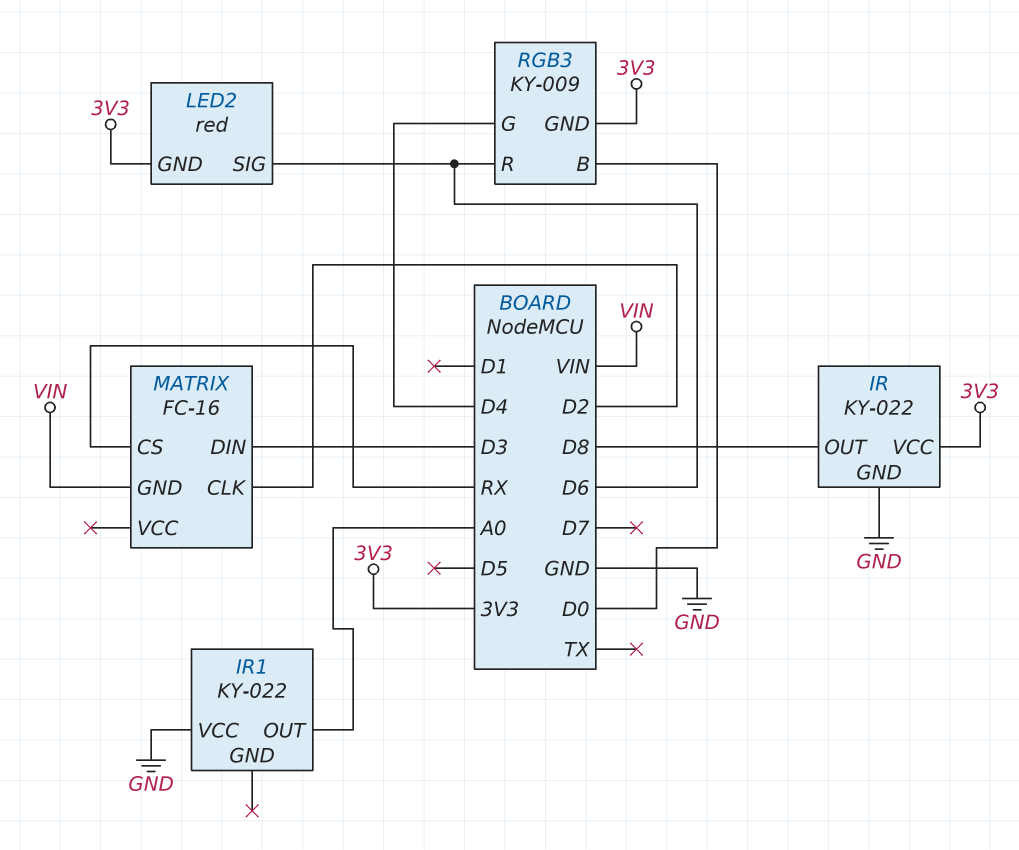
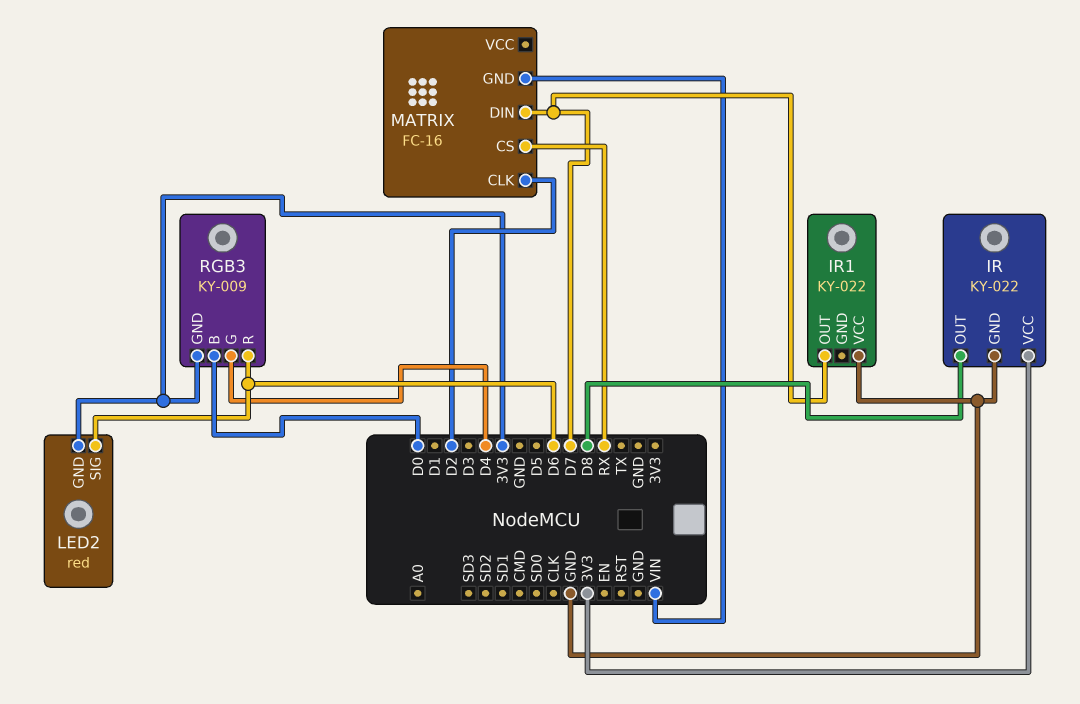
IR1 pin OUT: A0 -> D7
MATRIX pin DIN: D3 -> D7

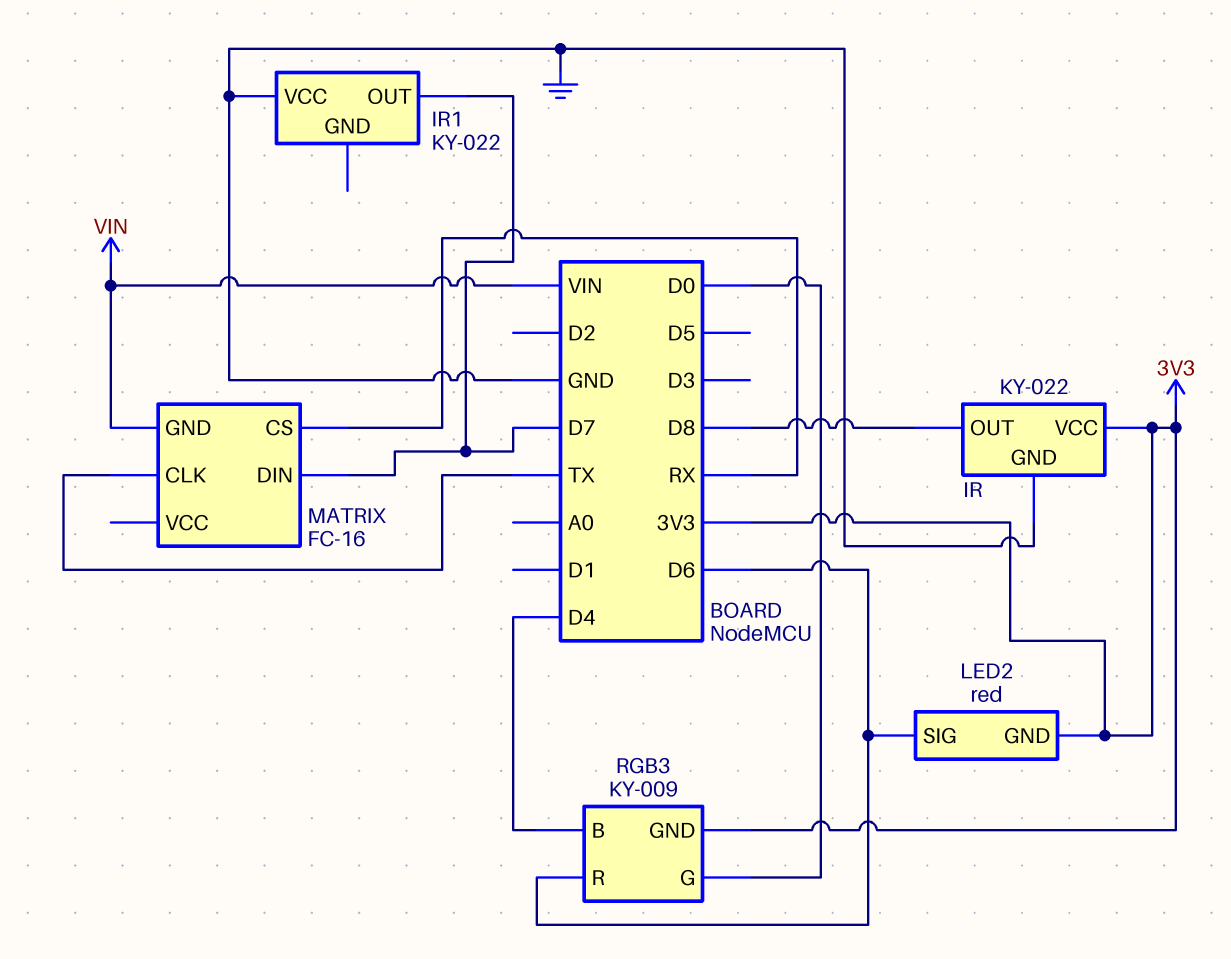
MATRIX pin CLK: D2 -> TX
RGB3 pin B: D0 -> D4
RGB3 pin G: D4 -> D0

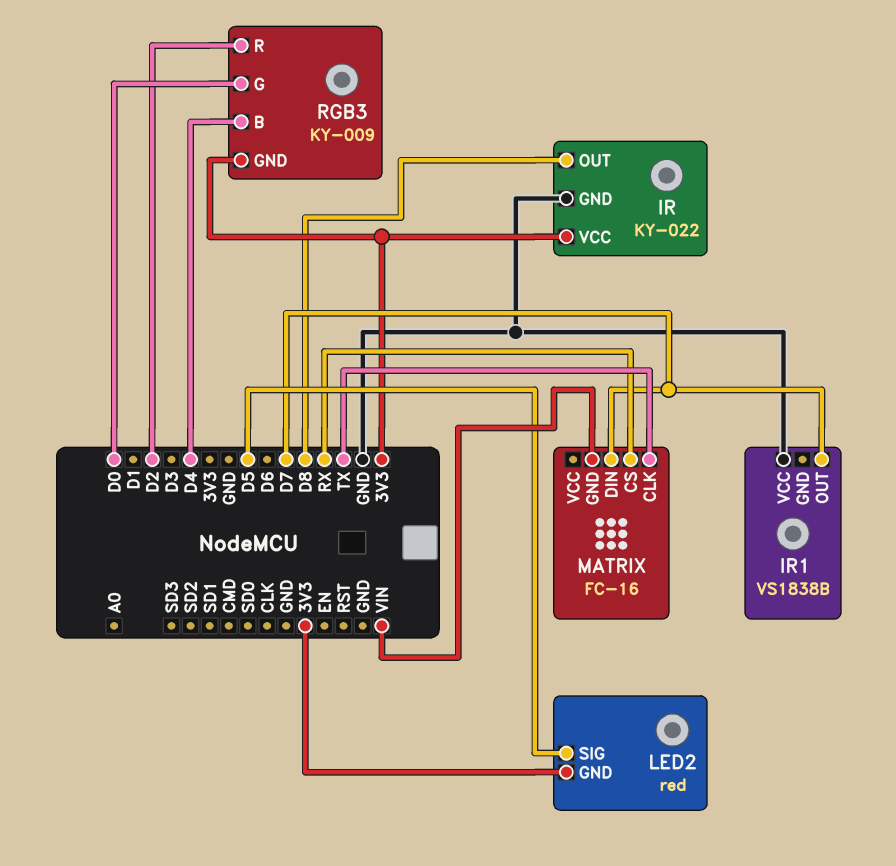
IR1: KY-022 -> VS1838B
LED2 pin SIG: D6 -> D5
RGB3 pin R: D6 -> D2

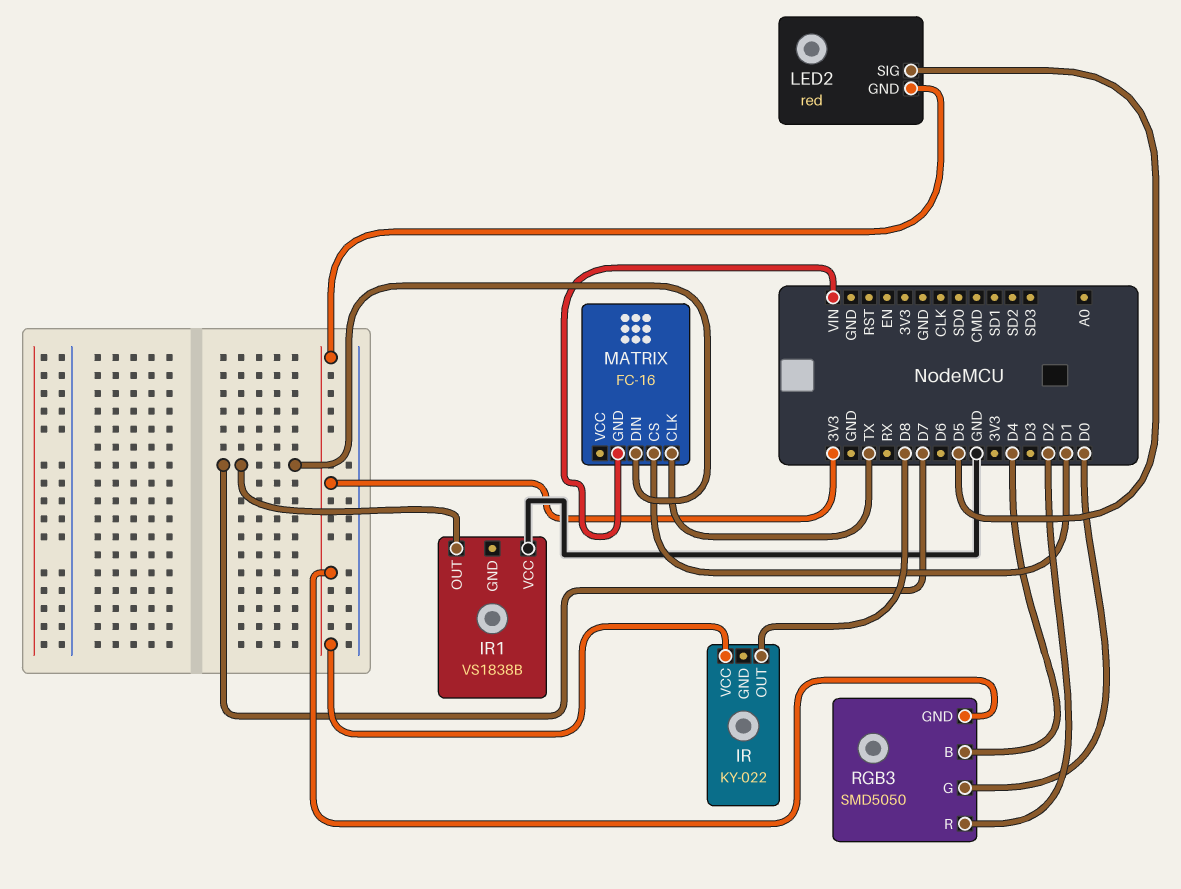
IR pin GND: GND -> none
MATRIX pin CS: RX -> D1
RGB3: KY-009 -> SMD5050

